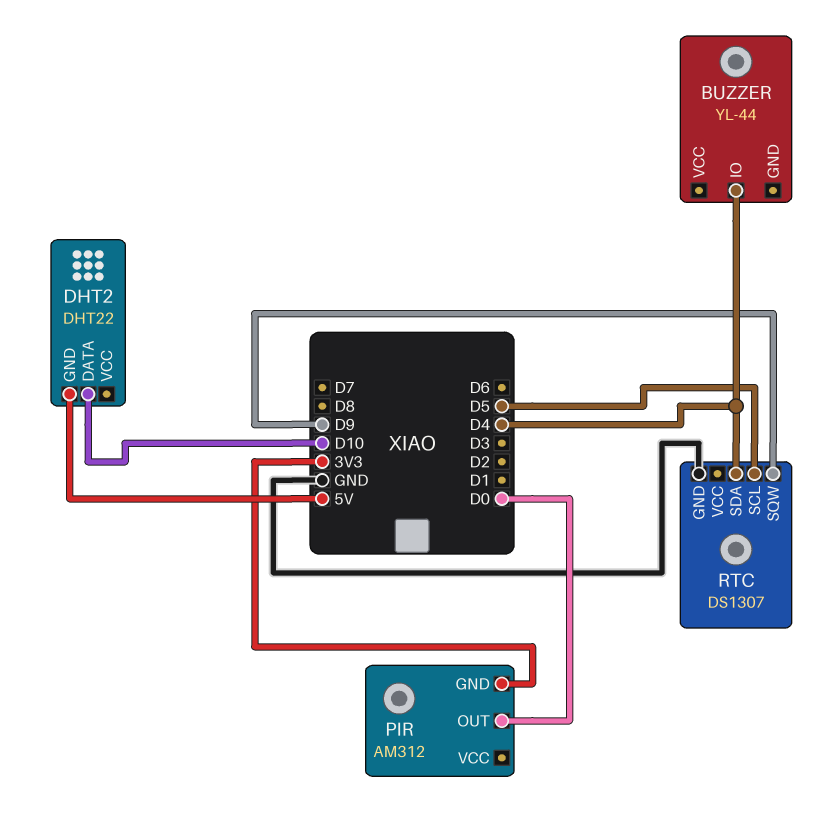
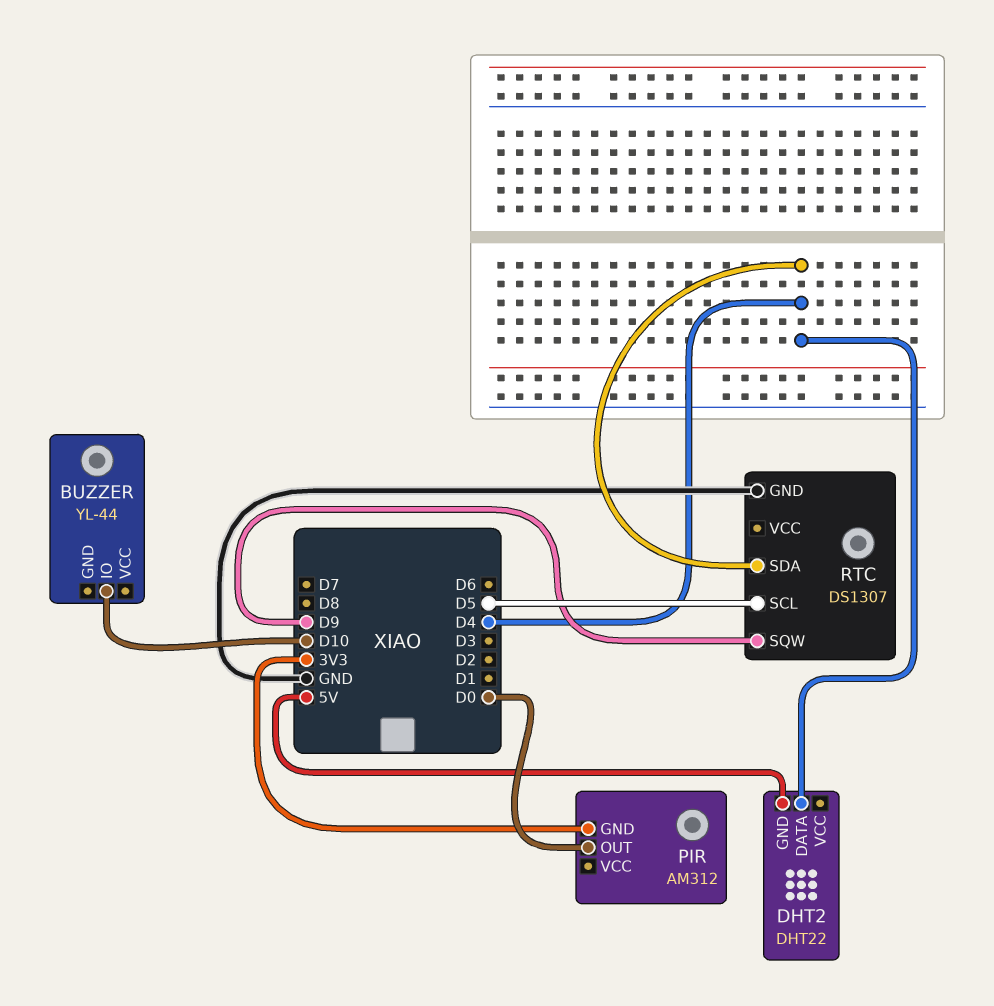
BUZZER pin IO: D4 -> D10
DHT2 pin DATA: D10 -> D4

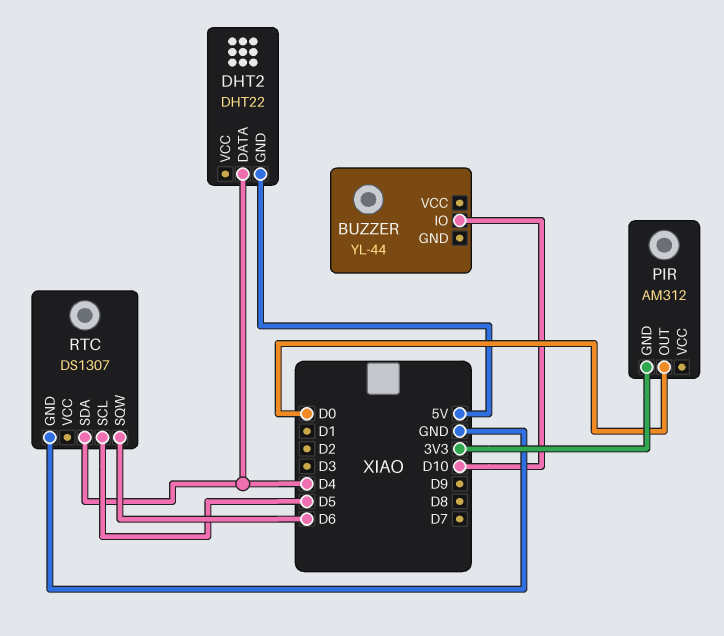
RTC pin SQW: D9 -> D6

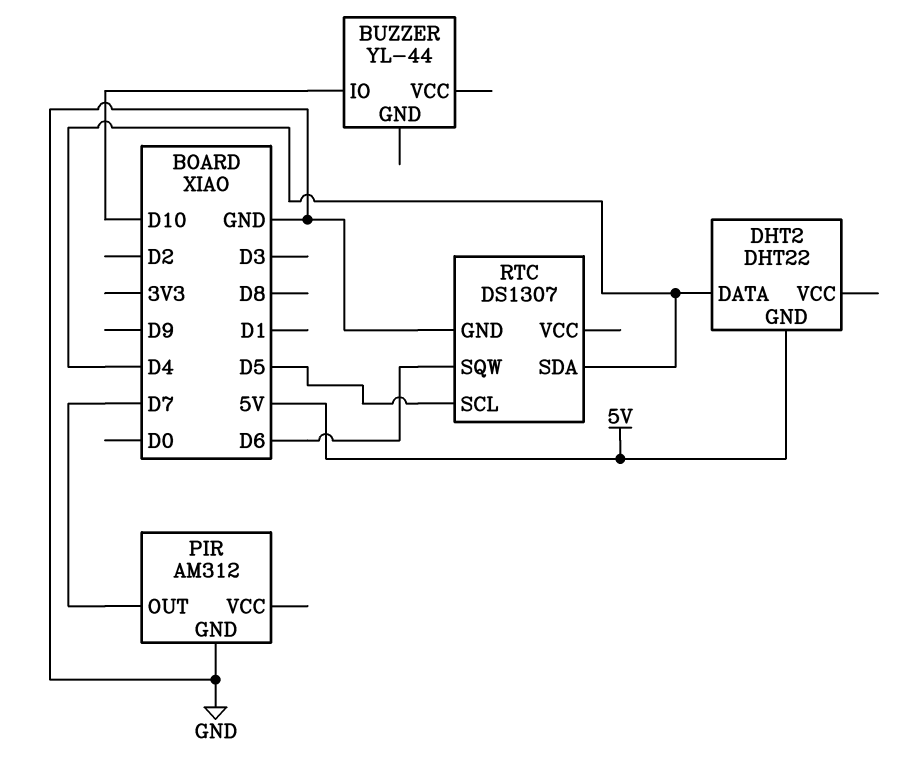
PIR pin GND: 3V3 -> GND
PIR pin OUT: D0 -> D7

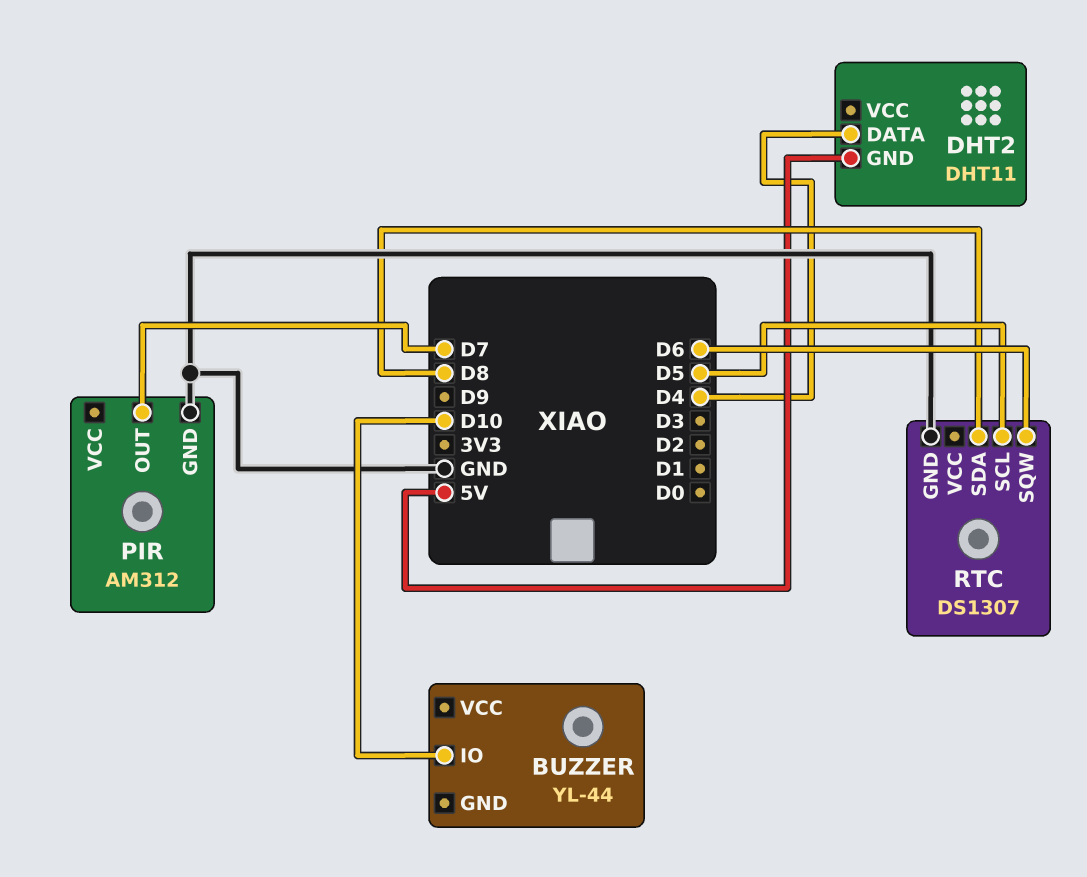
DHT2: DHT22 -> DHT11
RTC pin SDA: D4 -> D8

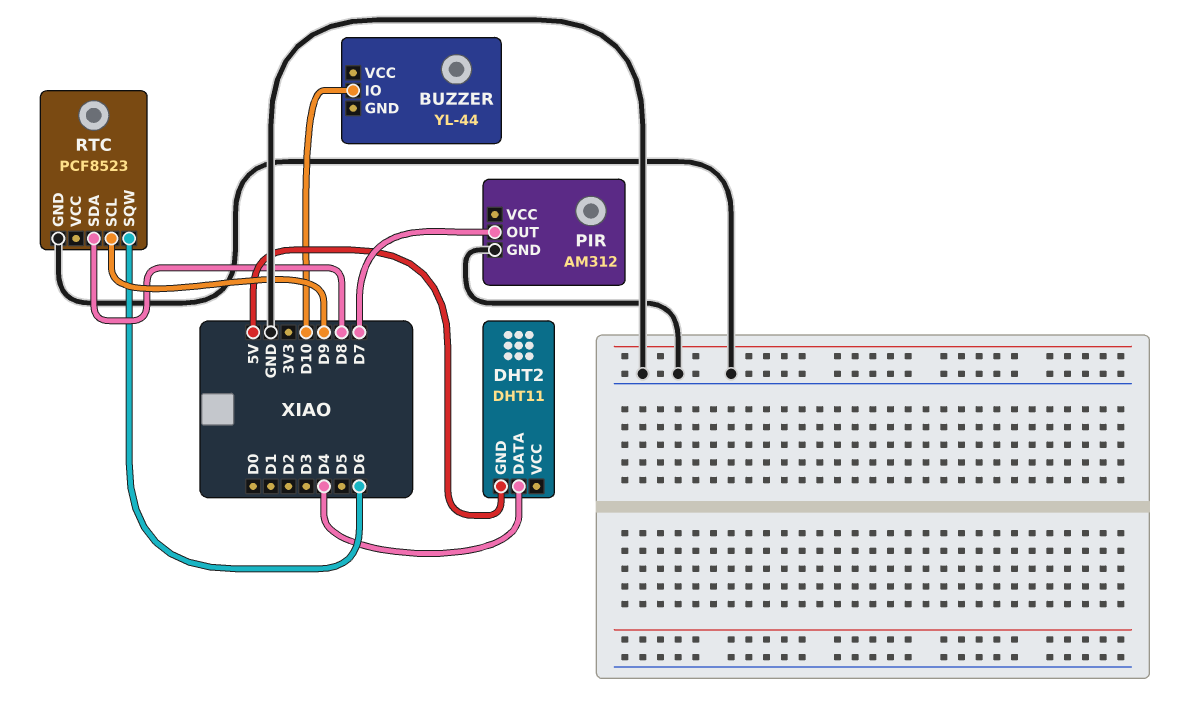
RTC: DS1307 -> PCF8523
RTC pin SCL: D5 -> D9

